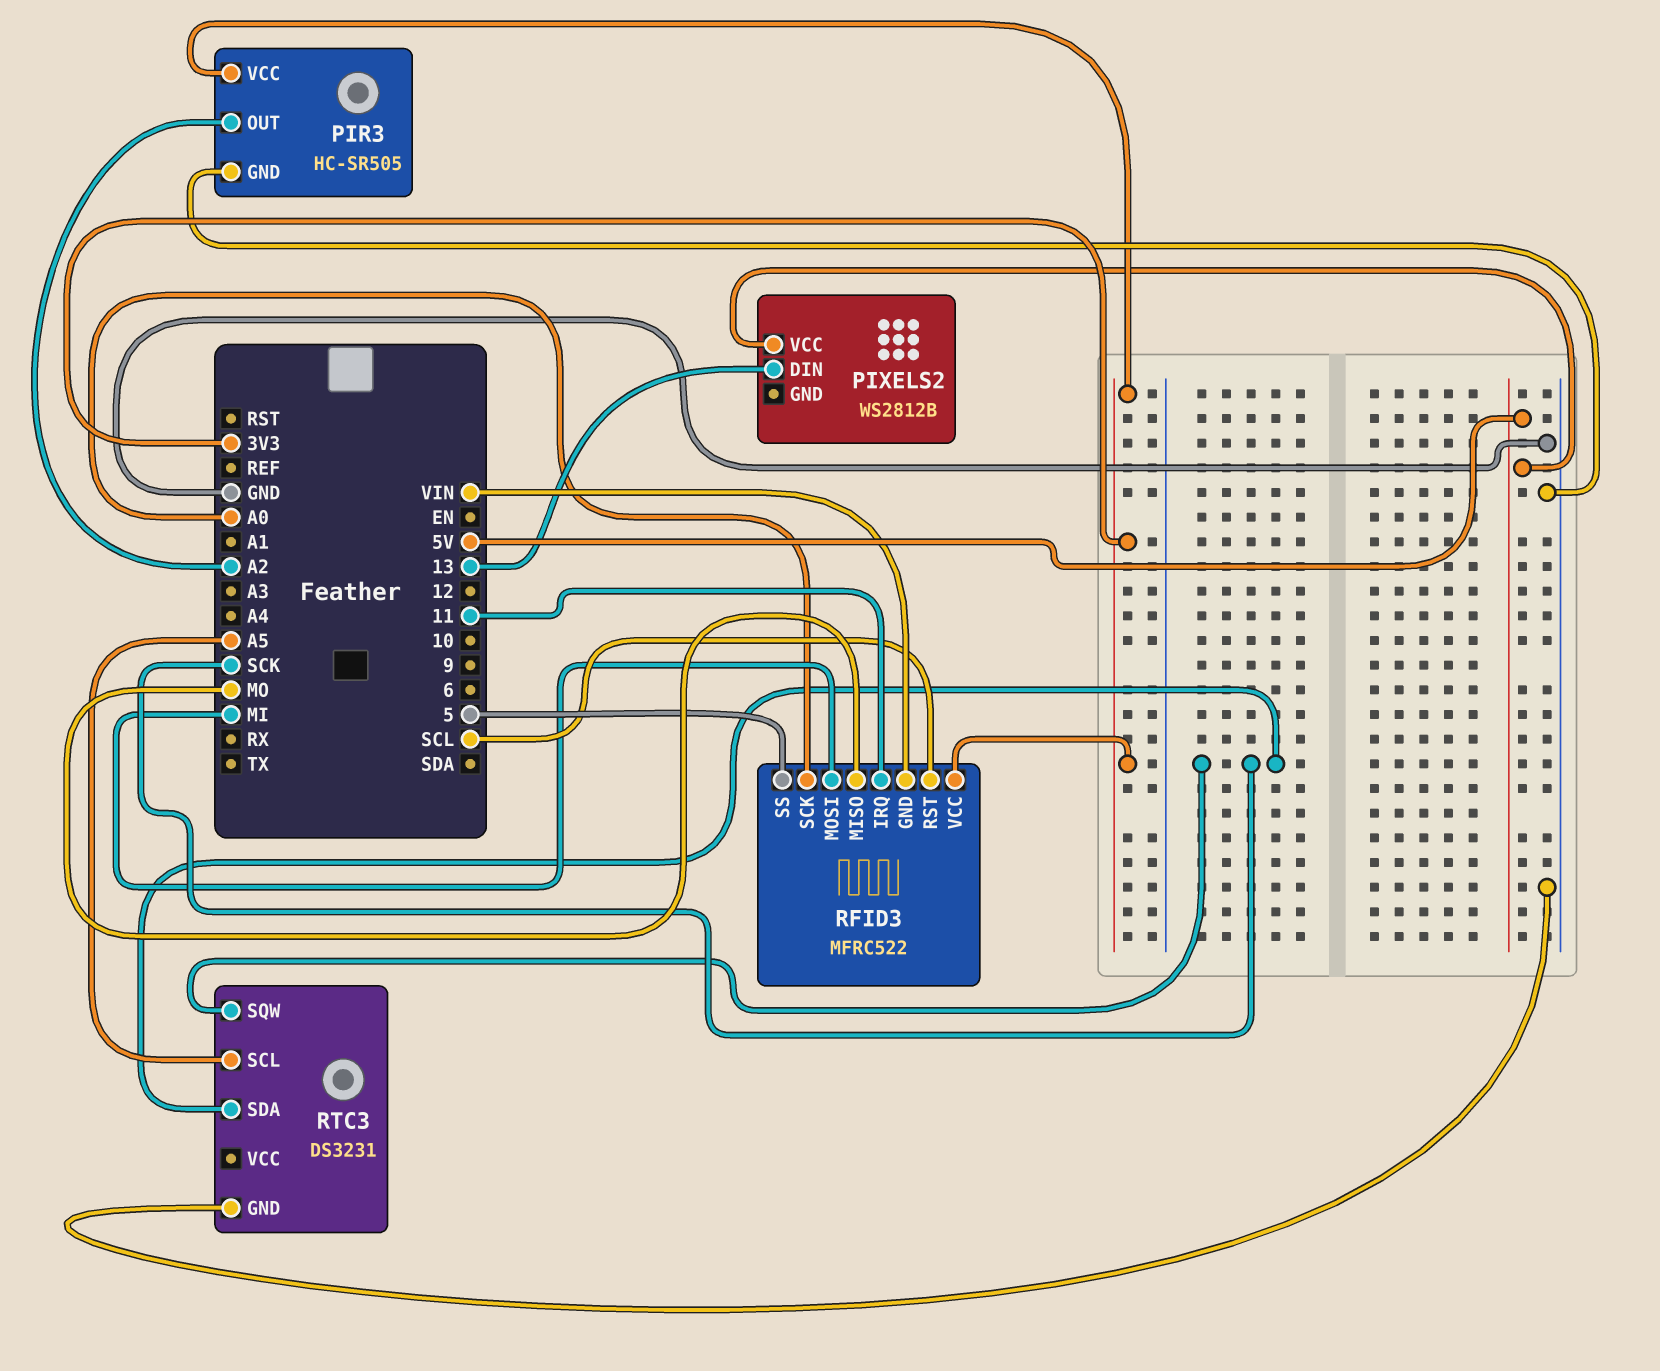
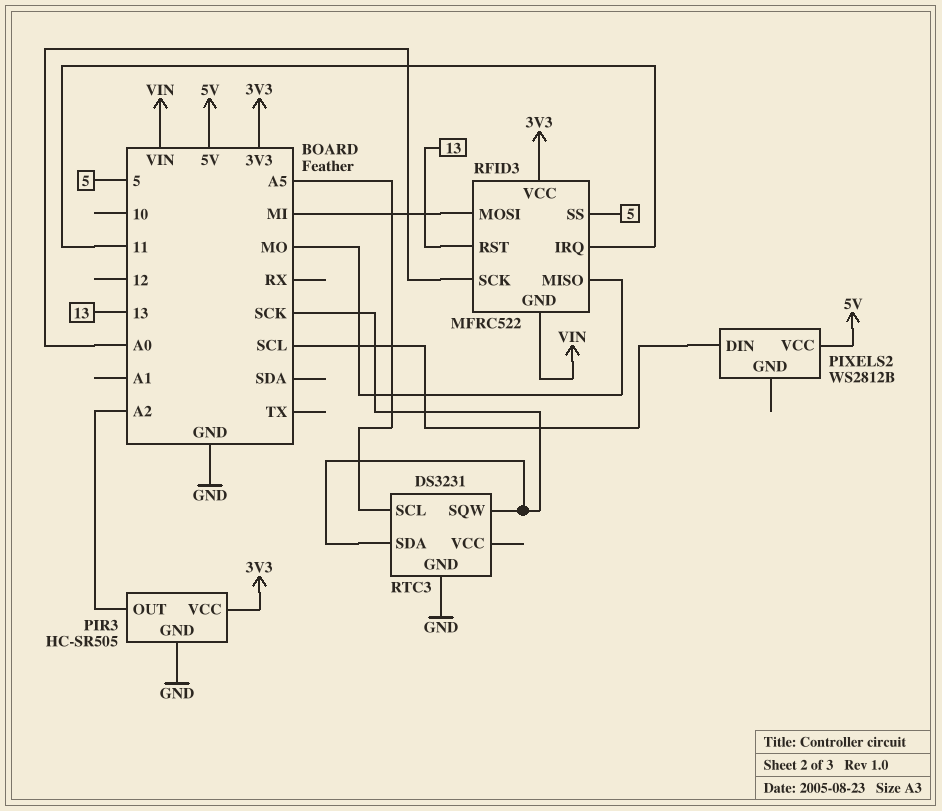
PIXELS2 pin DIN: 13 -> SCL
RFID3 pin RST: SCL -> 13

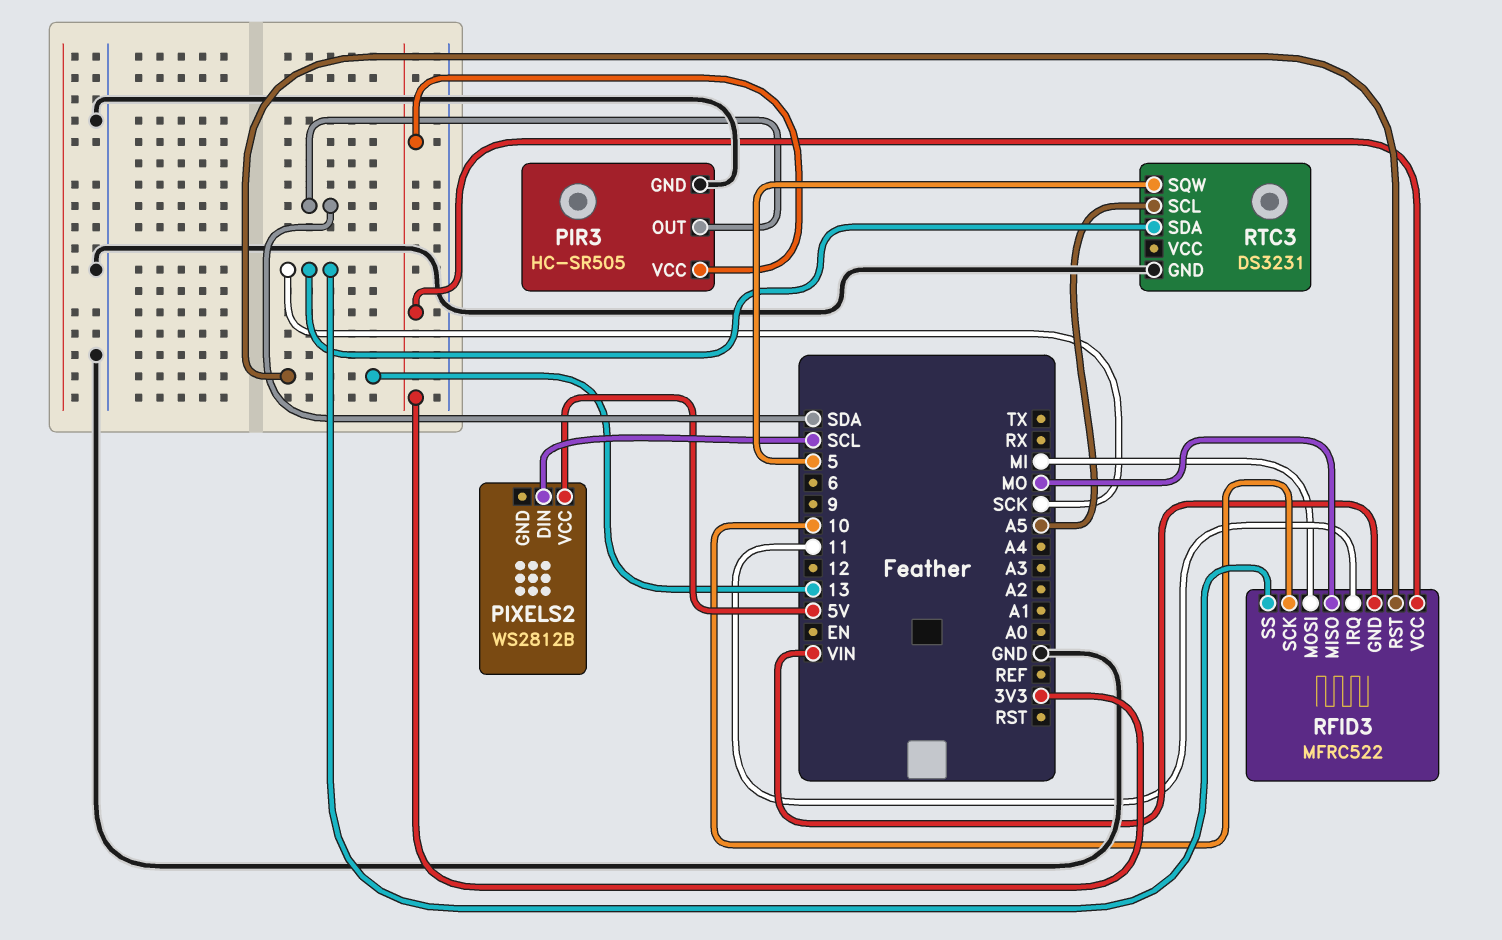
PIR3 pin OUT: A2 -> SDA
RFID3 pin SCK: A0 -> 10
RFID3 pin SS: 5 -> SCK
RTC3 pin SQW: SCK -> 5

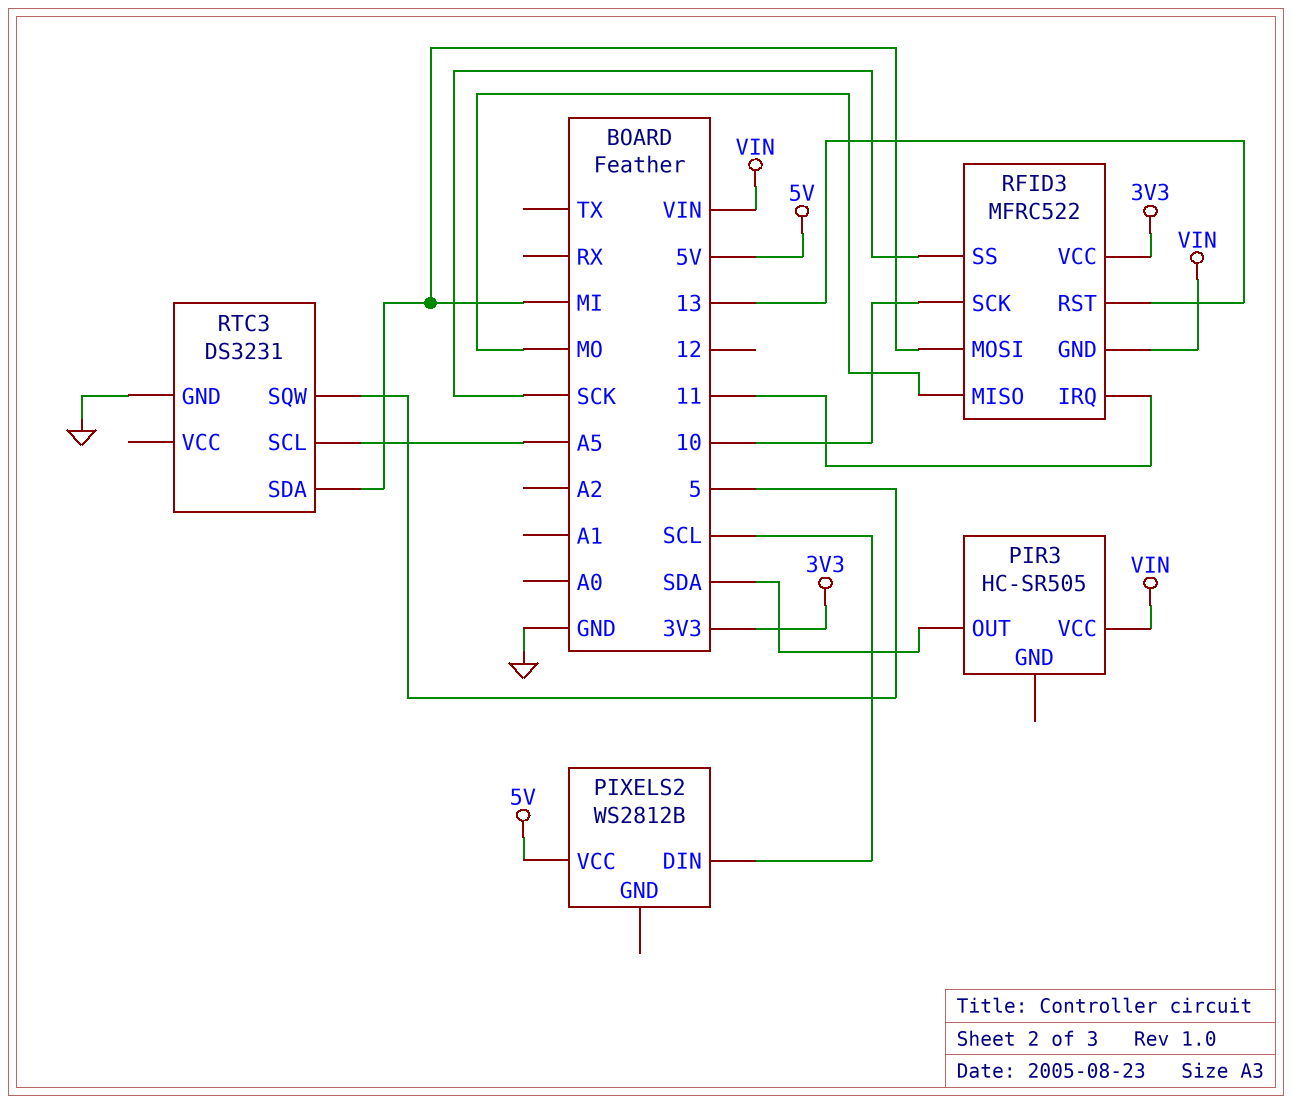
PIR3 pin GND: GND -> none
PIR3 pin VCC: 3V3 -> VIN
RTC3 pin SDA: SCK -> MI

